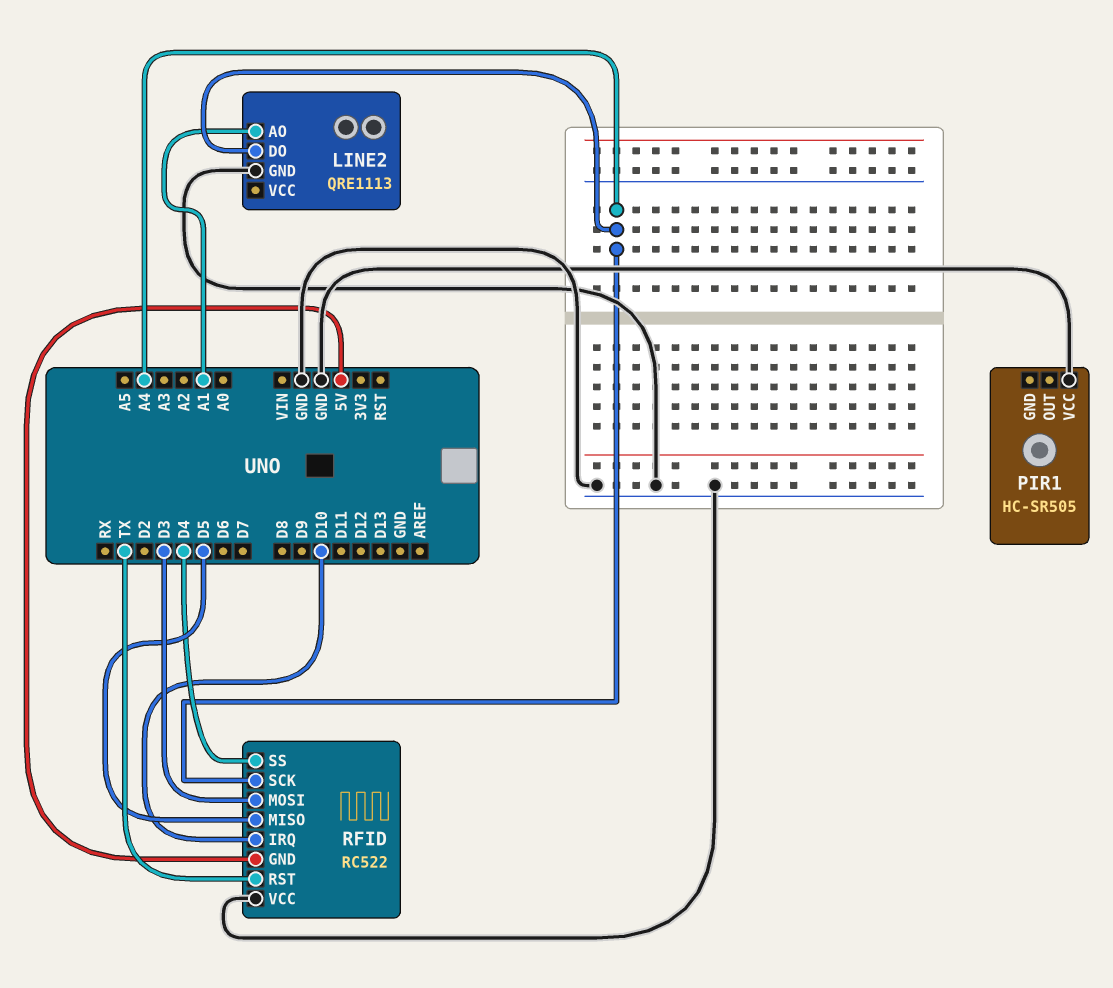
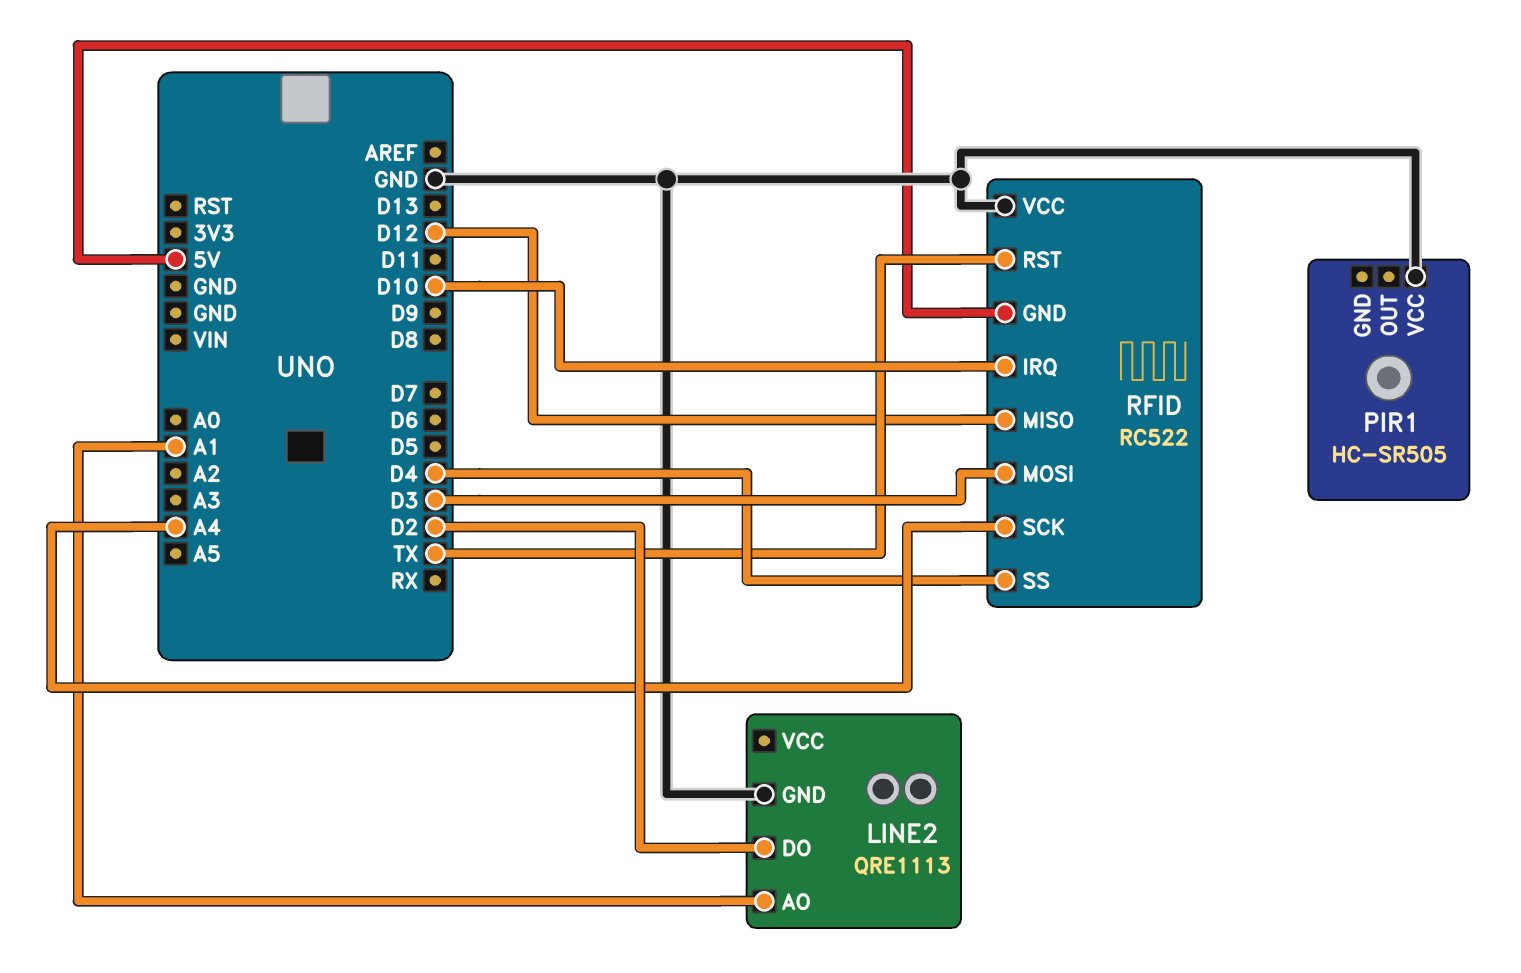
LINE2 pin DO: A4 -> D2
RFID pin MISO: D5 -> D12

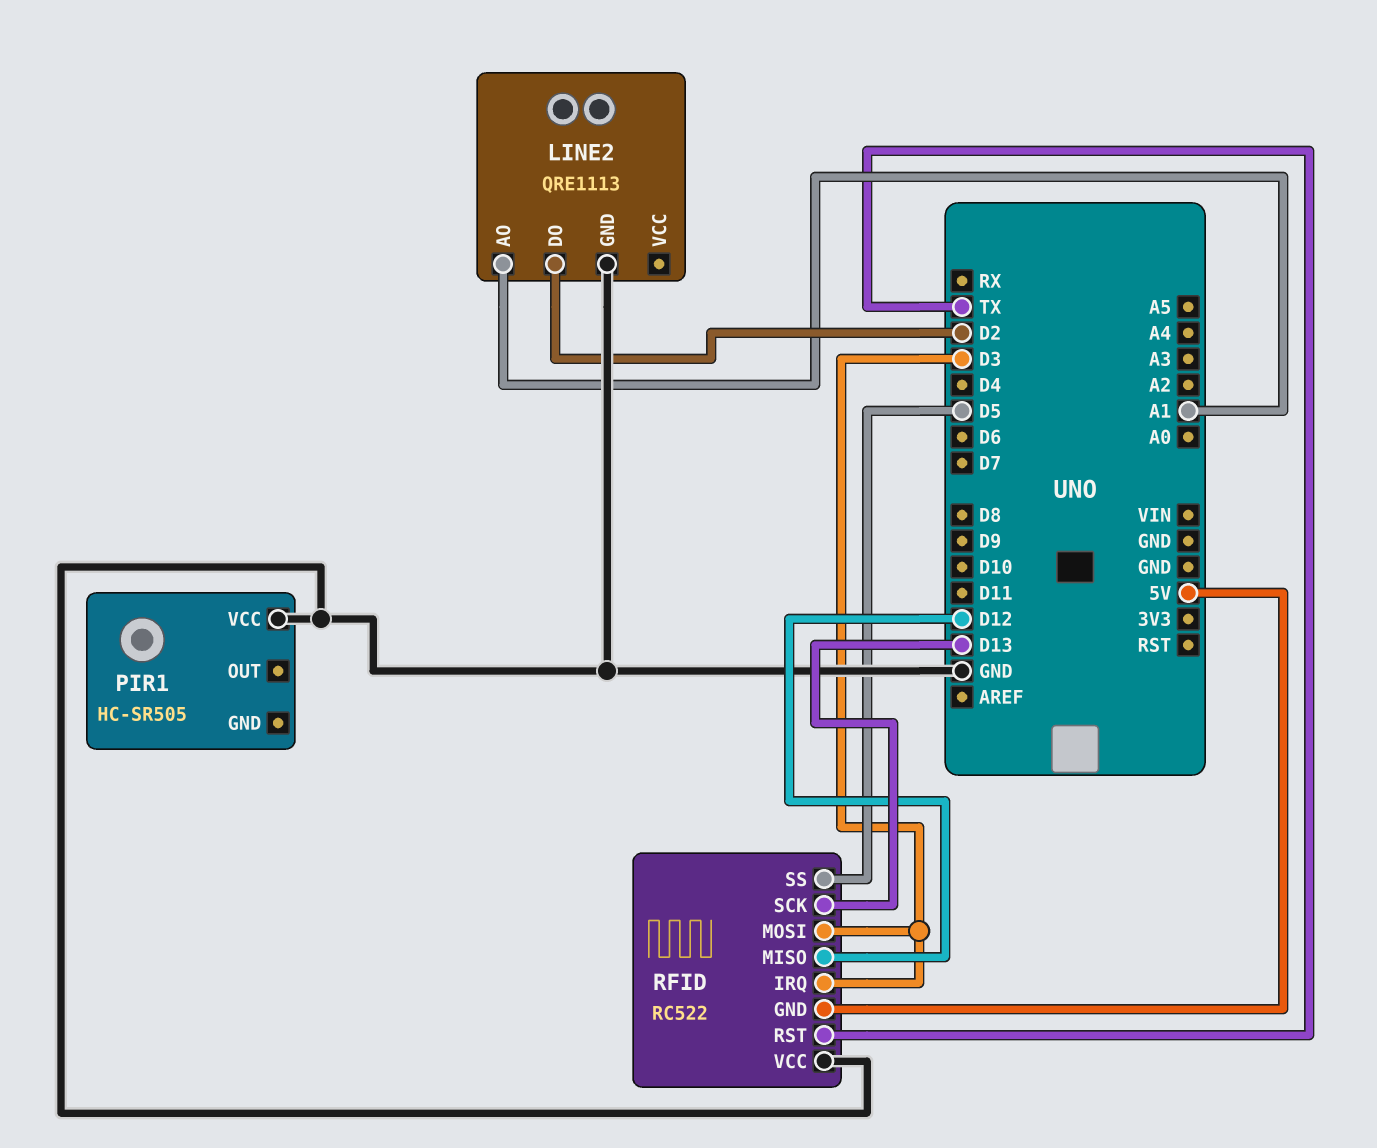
RFID pin IRQ: D10 -> D3
RFID pin SCK: A4 -> D13
RFID pin SS: D4 -> D5

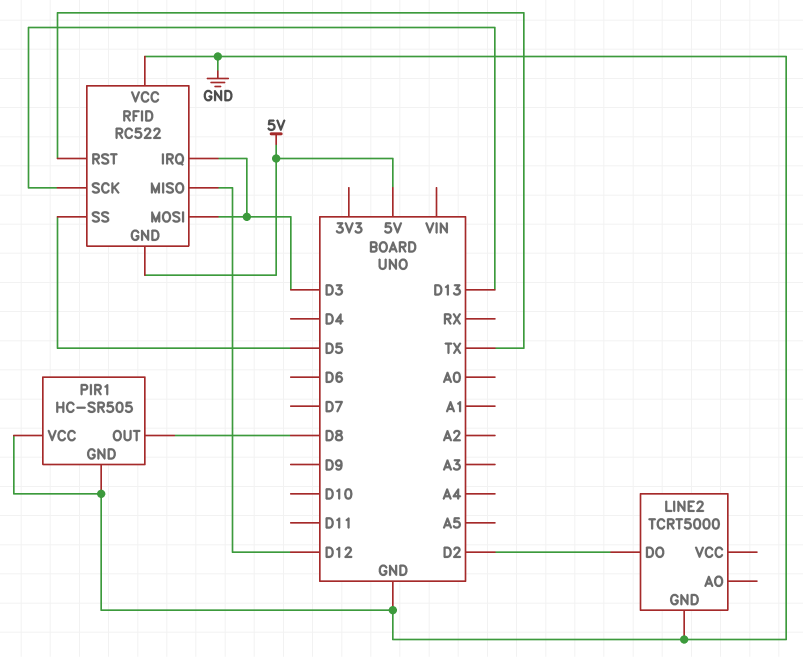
LINE2: QRE1113 -> TCRT5000
LINE2 pin AO: A1 -> none
PIR1 pin GND: none -> GND
PIR1 pin OUT: none -> D8

